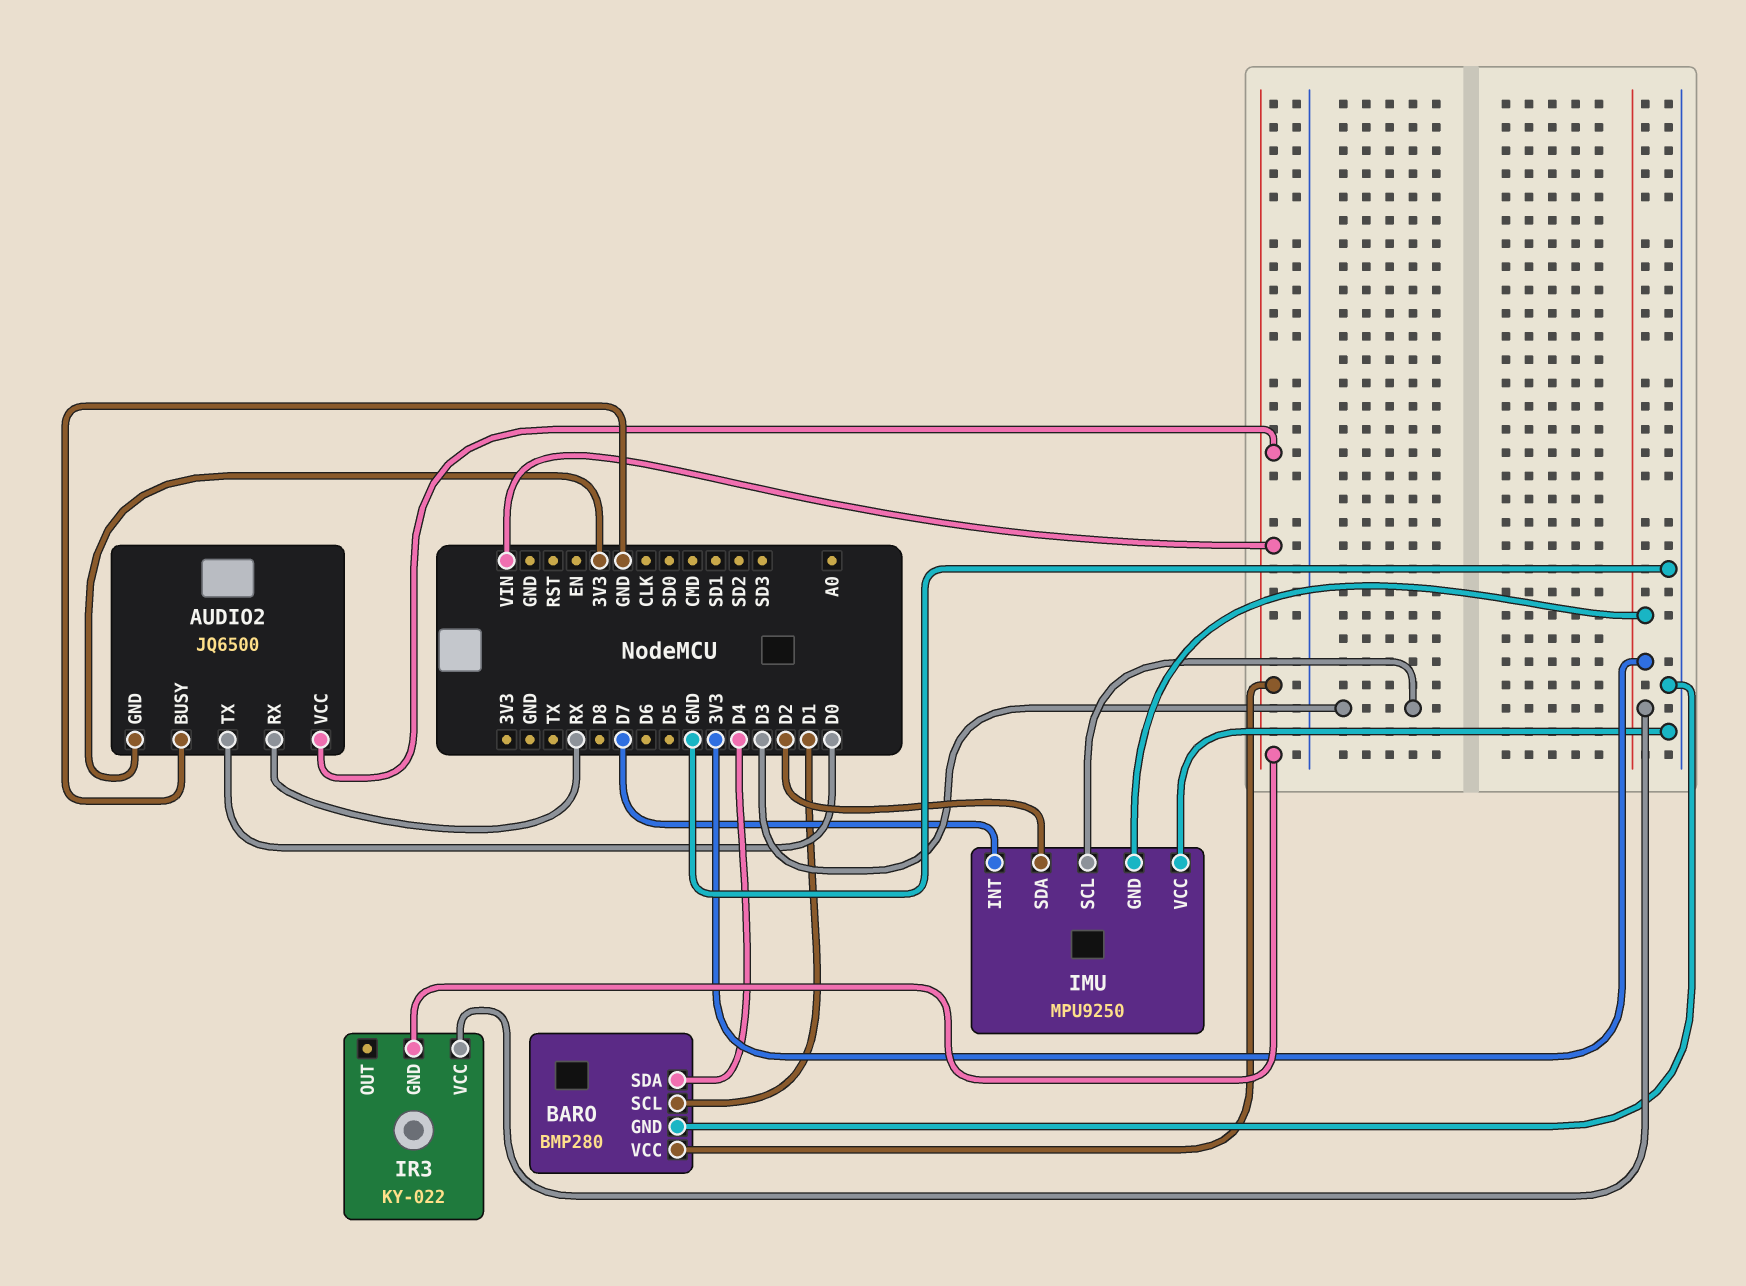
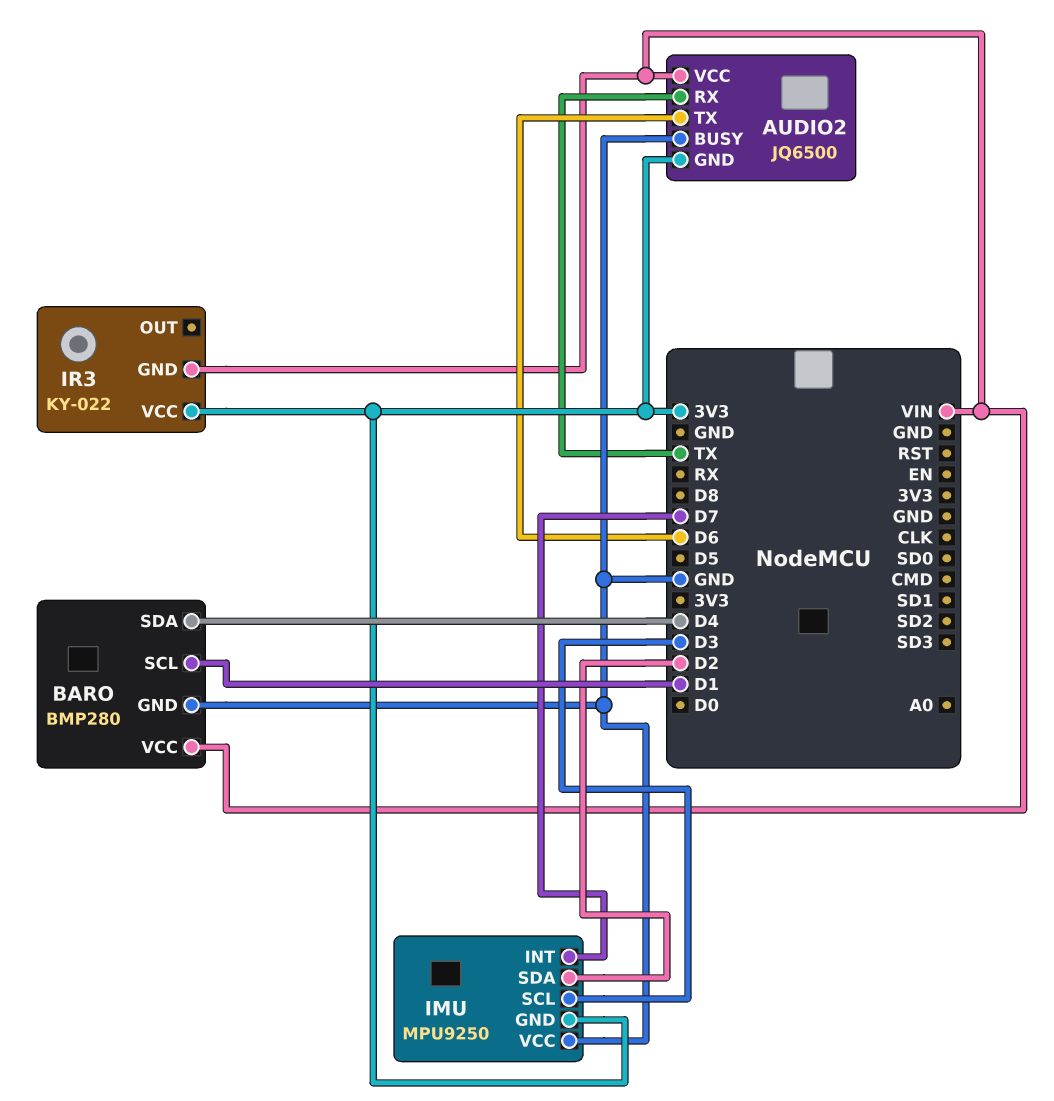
AUDIO2 pin RX: RX -> TX
AUDIO2 pin TX: D0 -> D6

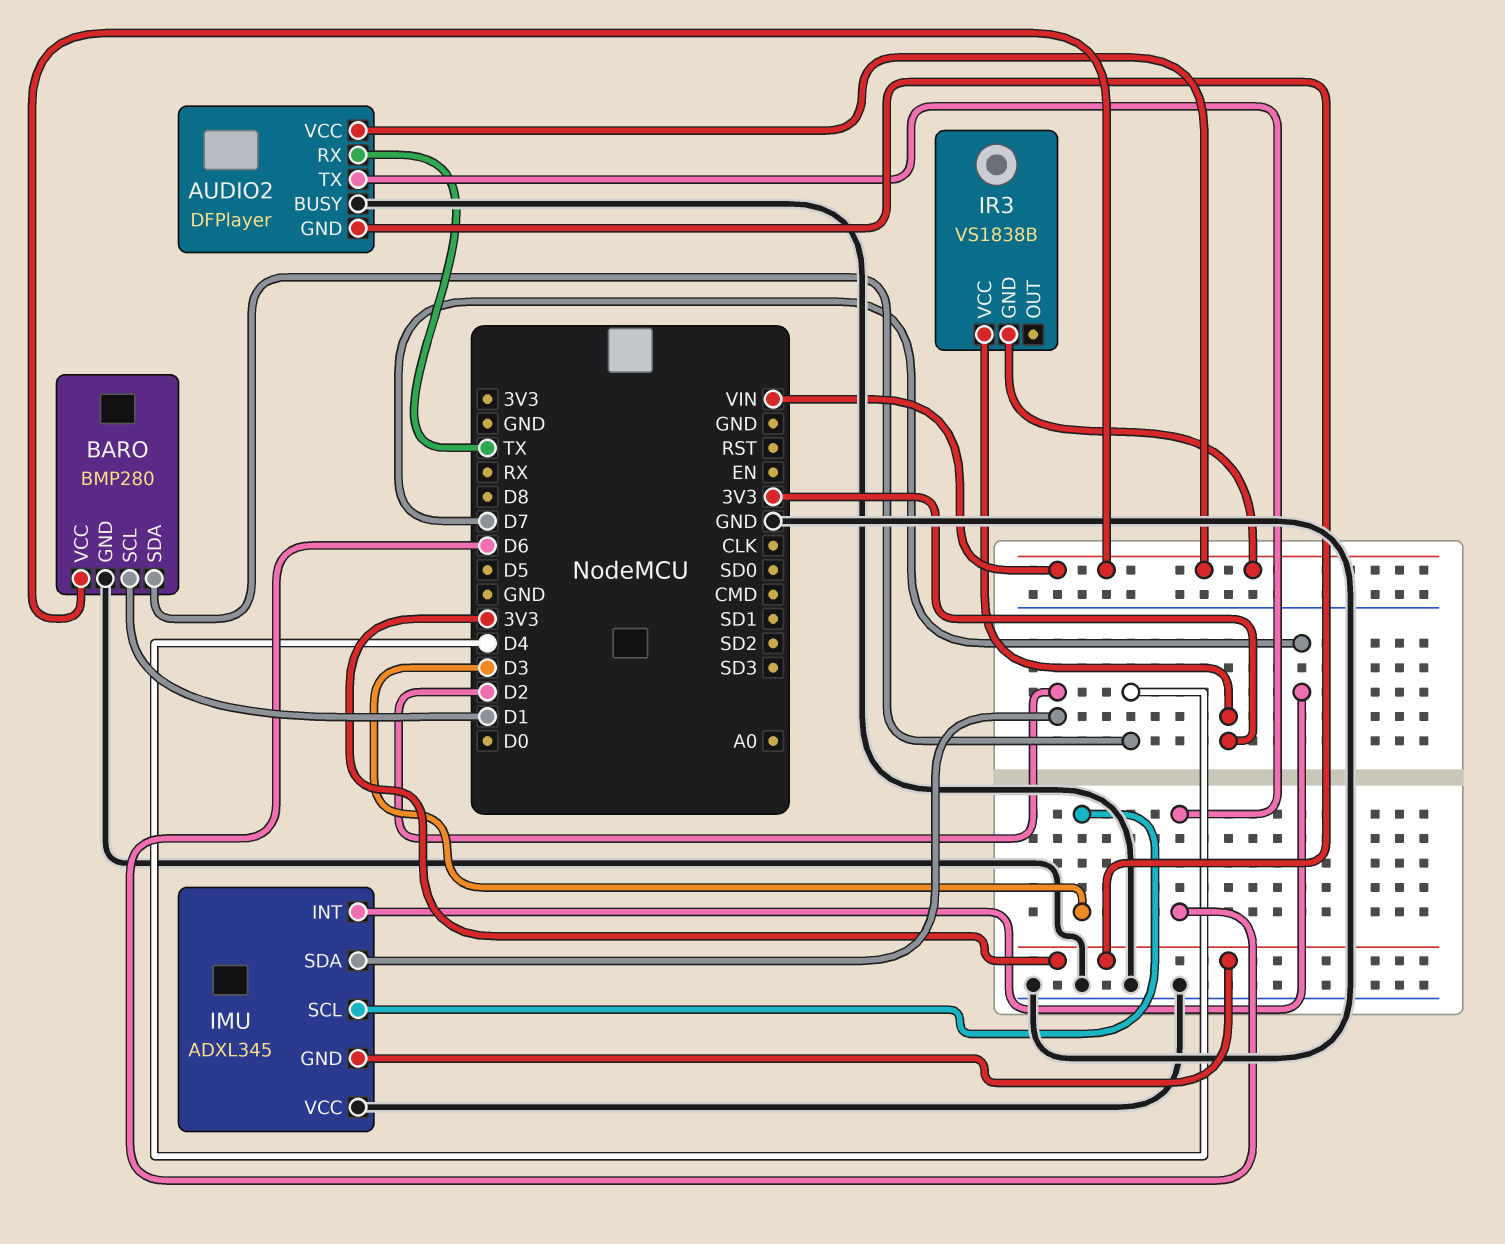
AUDIO2: JQ6500 -> DFPlayer
IMU: MPU9250 -> ADXL345
IR3: KY-022 -> VS1838B

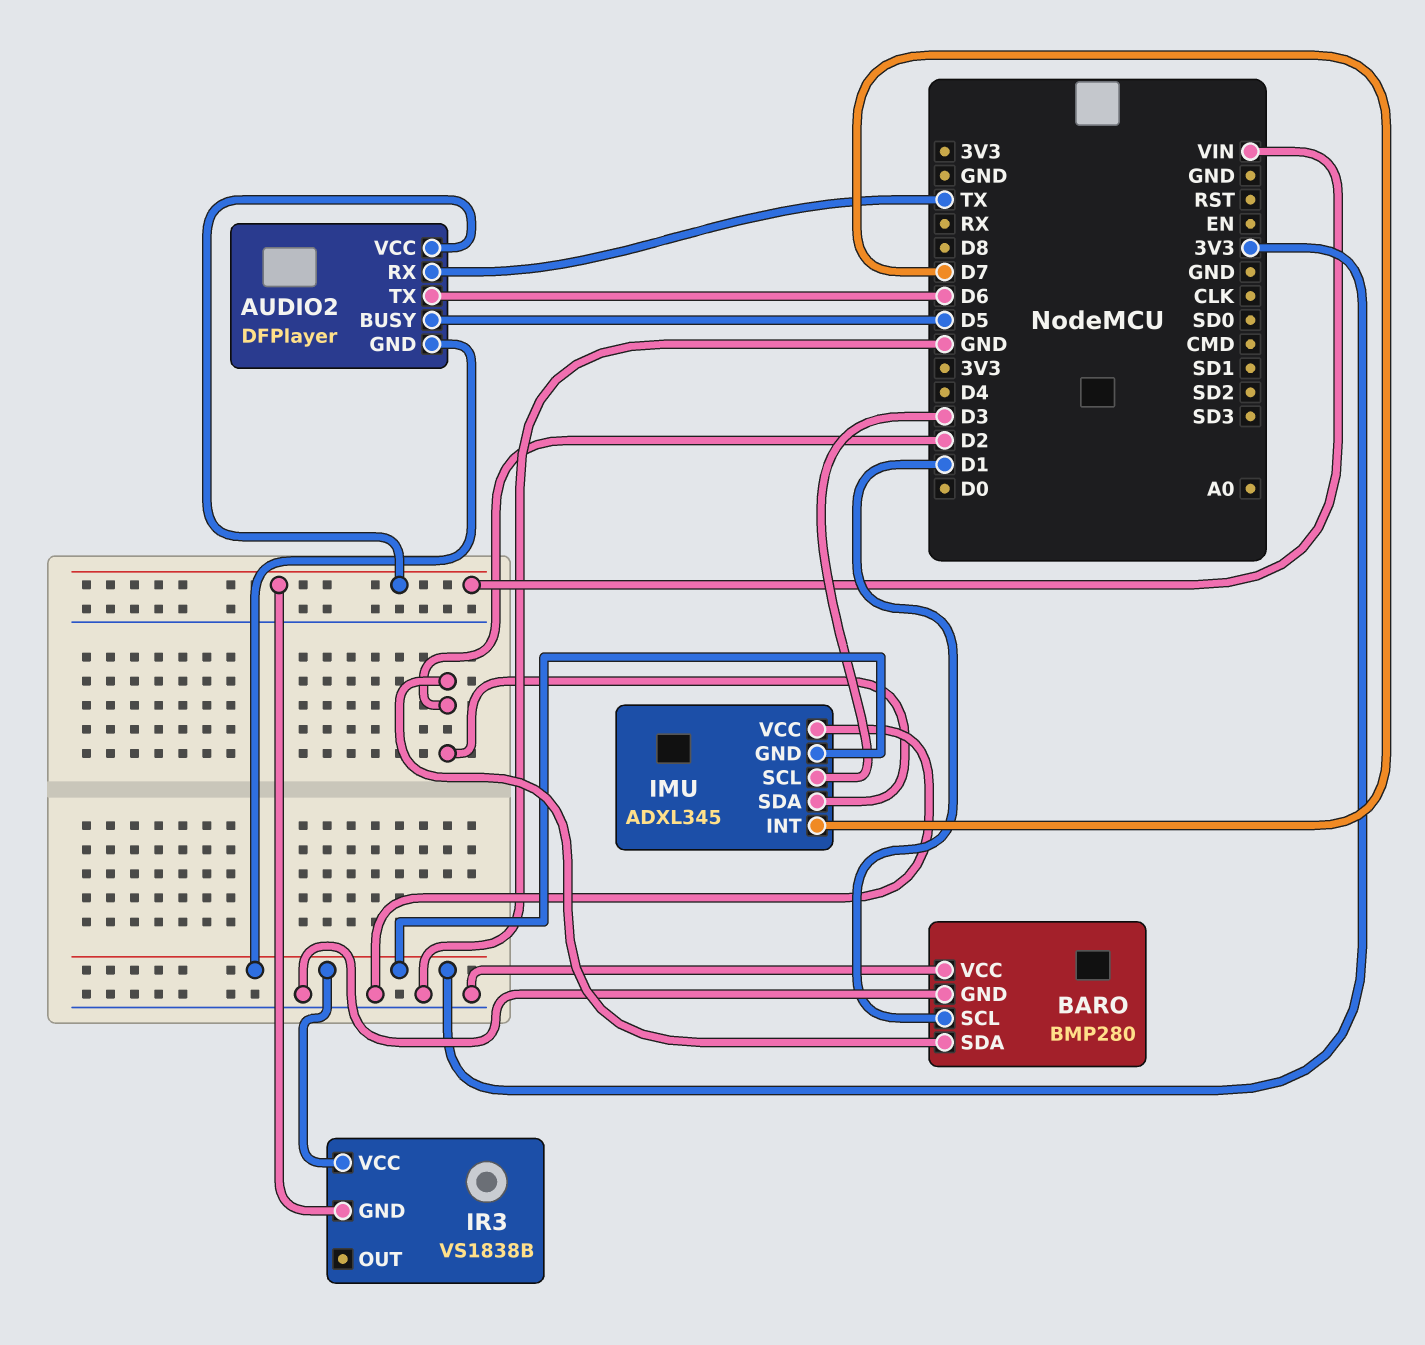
AUDIO2 pin BUSY: GND -> D5
BARO pin SDA: D4 -> D2
BARO pin VCC: VIN -> GND

